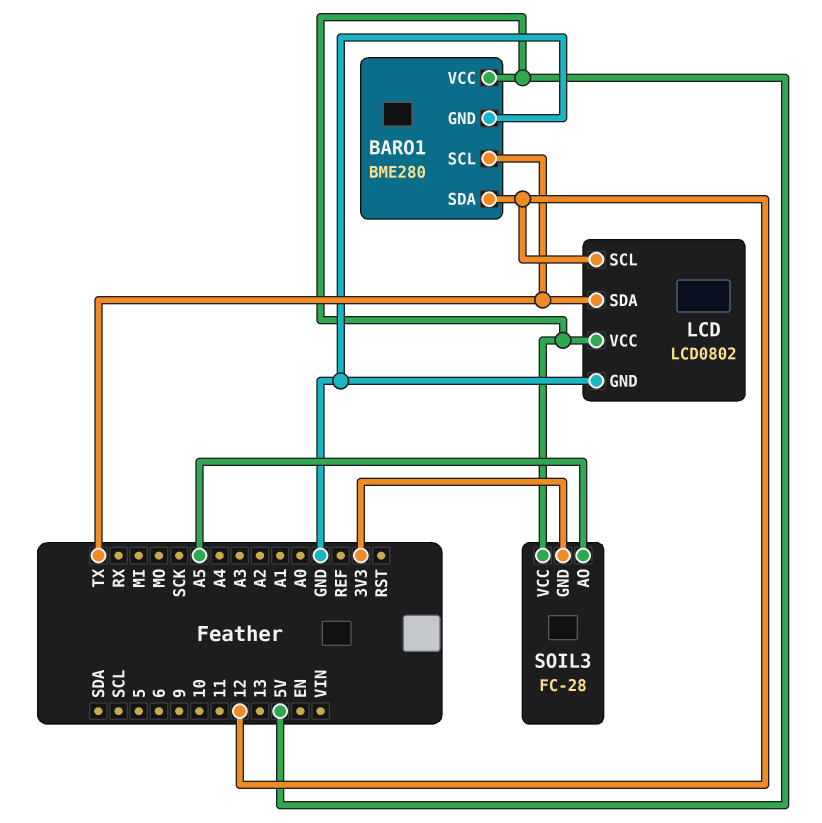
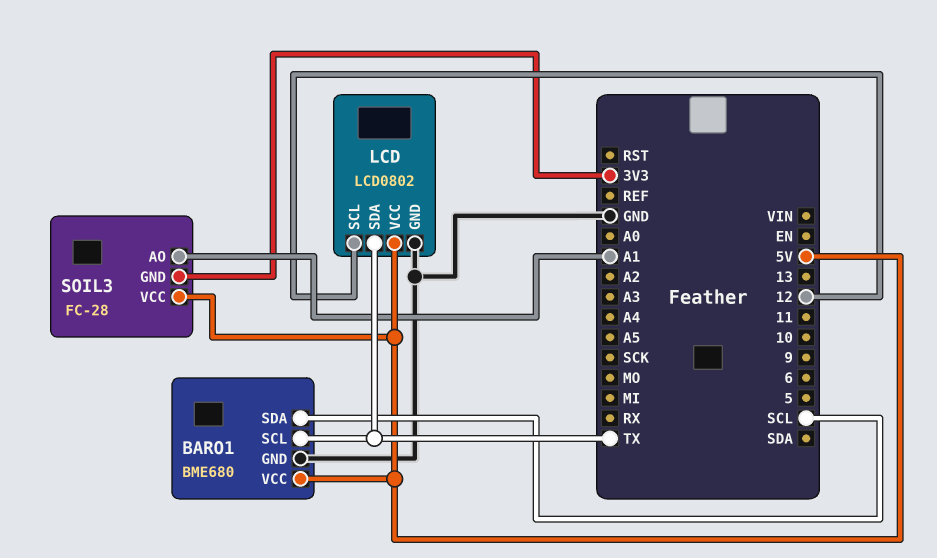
BARO1: BME280 -> BME680
BARO1 pin SDA: 12 -> SCL
SOIL3 pin AO: A5 -> A1

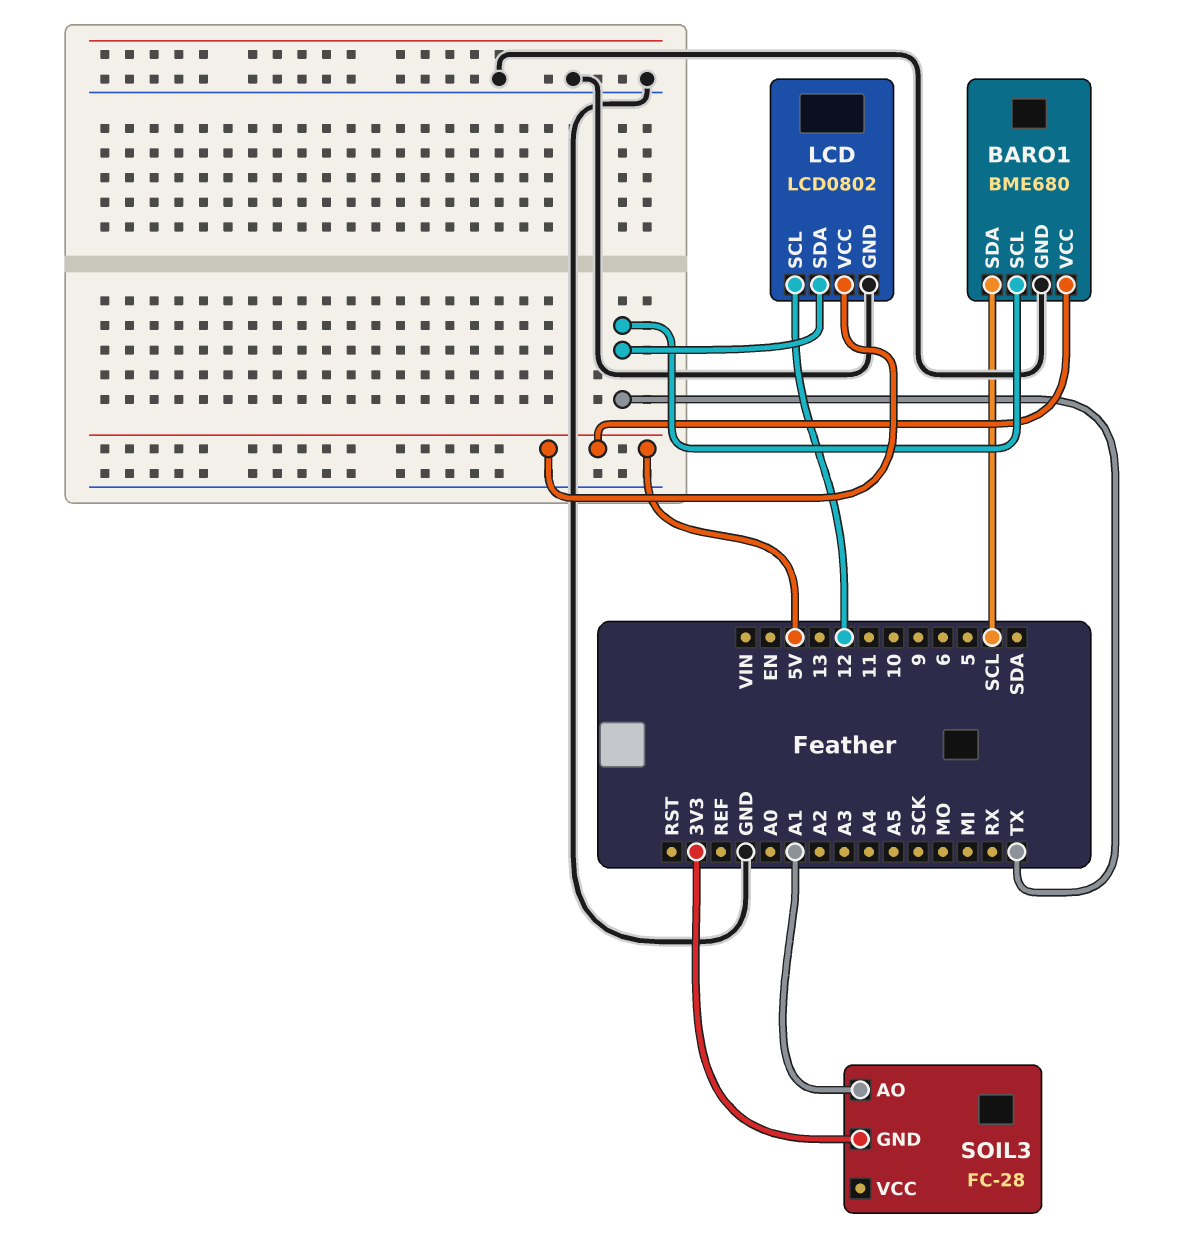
SOIL3 pin VCC: 5V -> none

